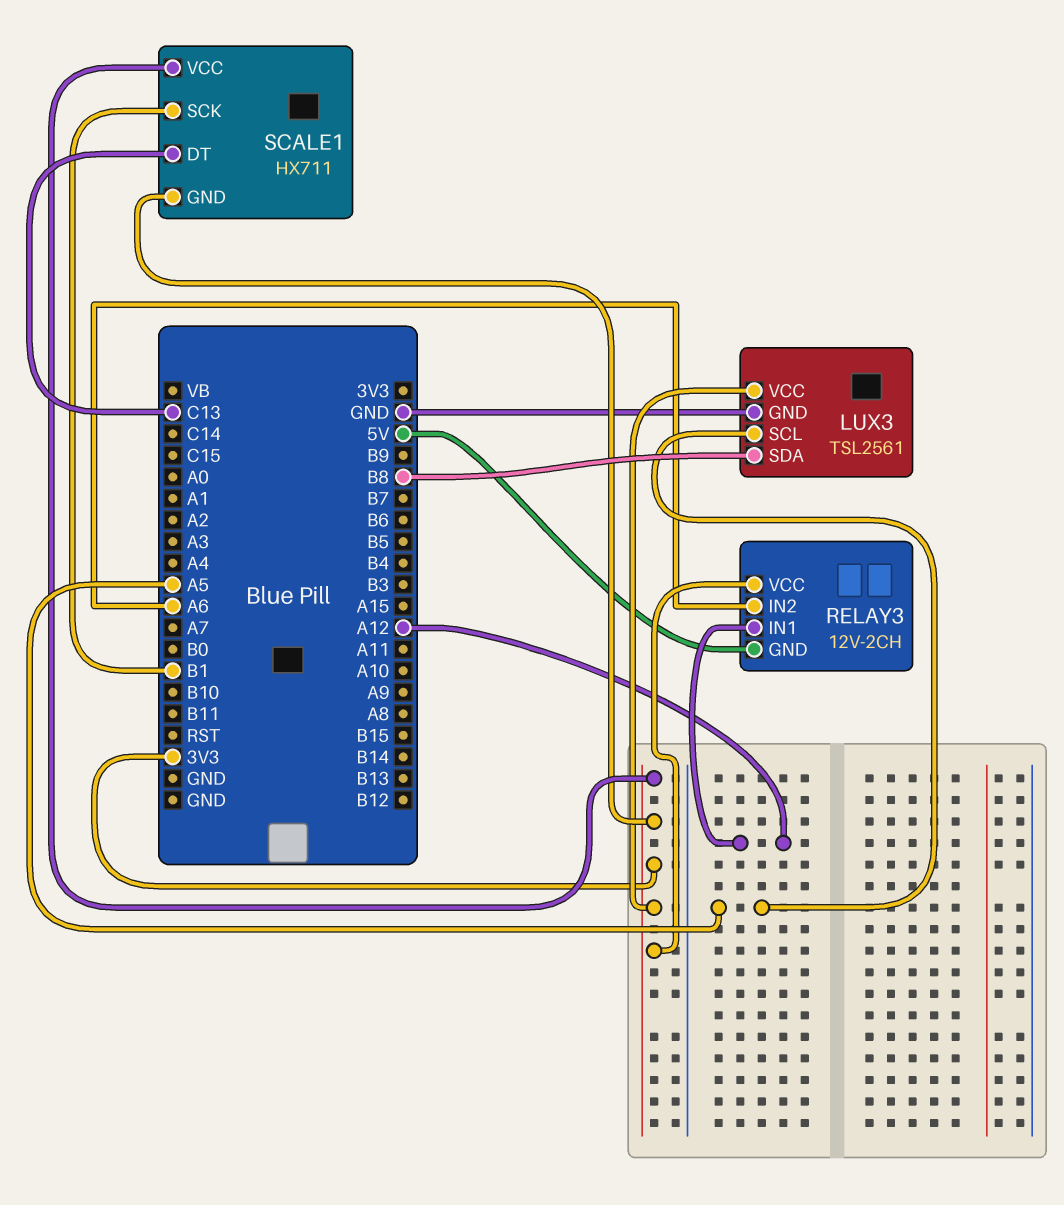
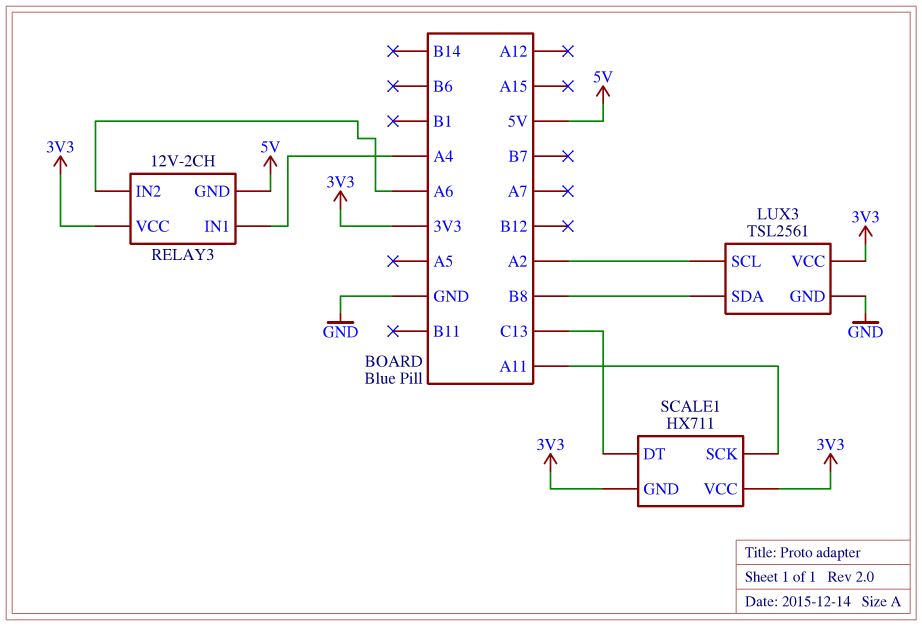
LUX3 pin SCL: A5 -> A2
RELAY3 pin IN1: A12 -> A4
SCALE1 pin SCK: B1 -> A11

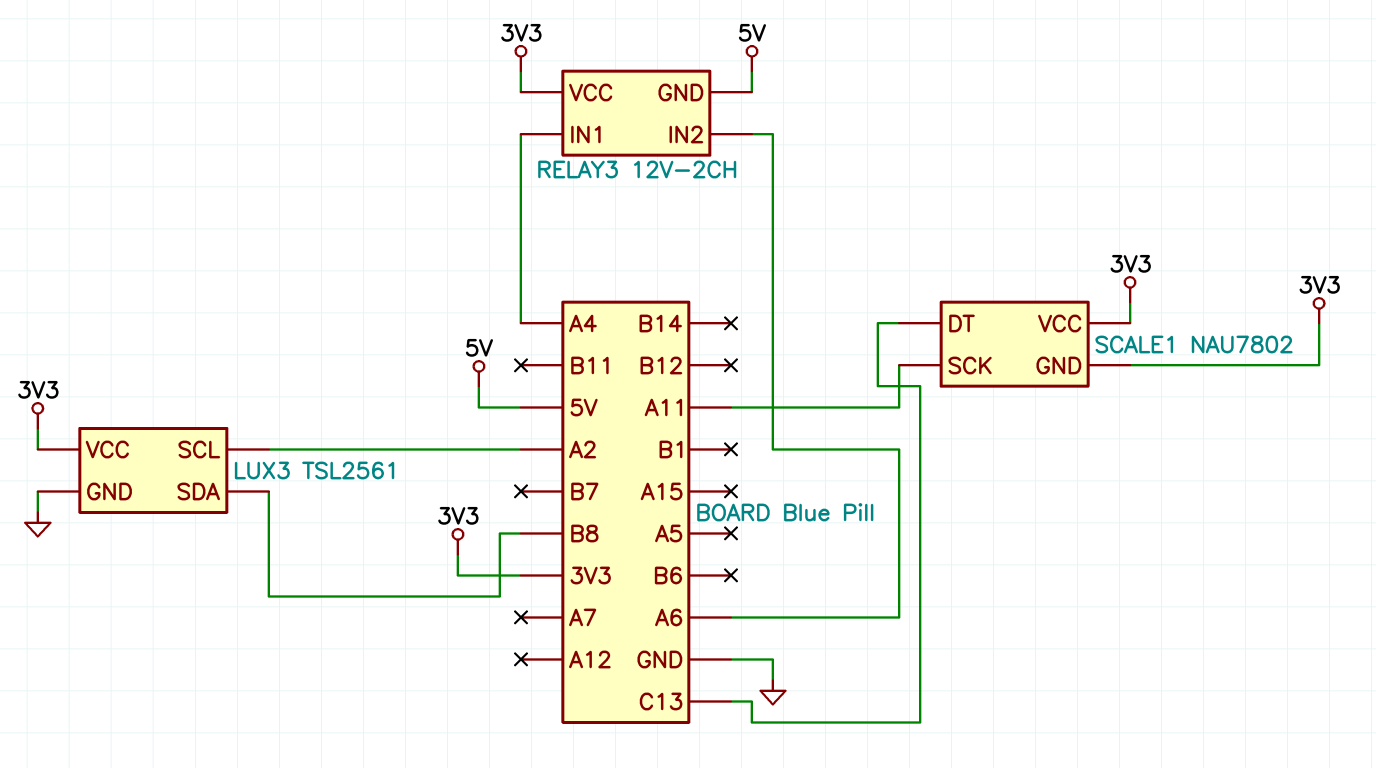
SCALE1: HX711 -> NAU7802

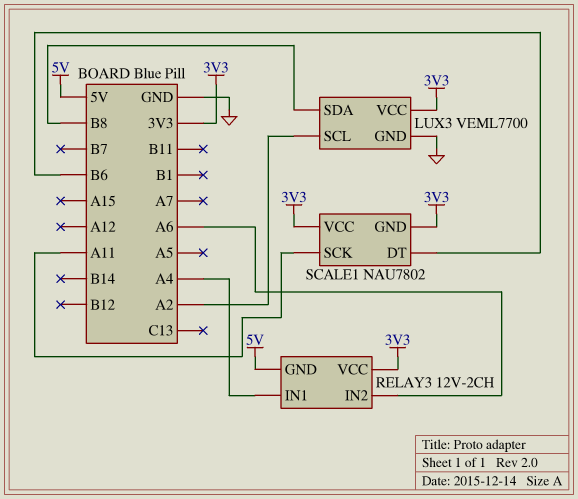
LUX3: TSL2561 -> VEML7700
SCALE1 pin DT: C13 -> B6

